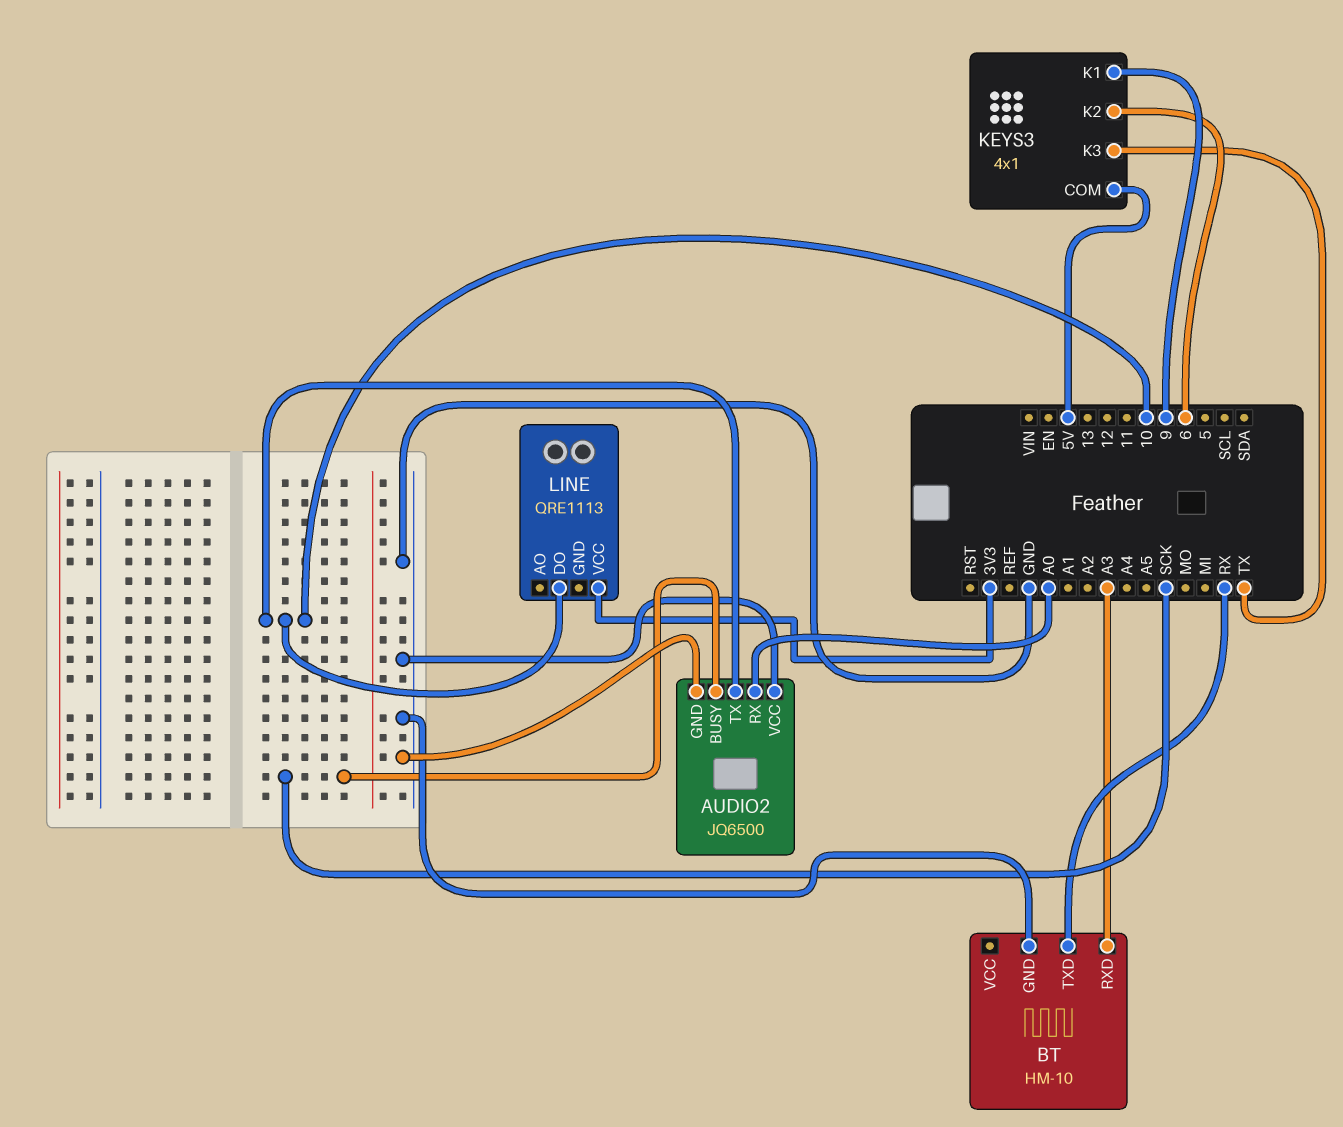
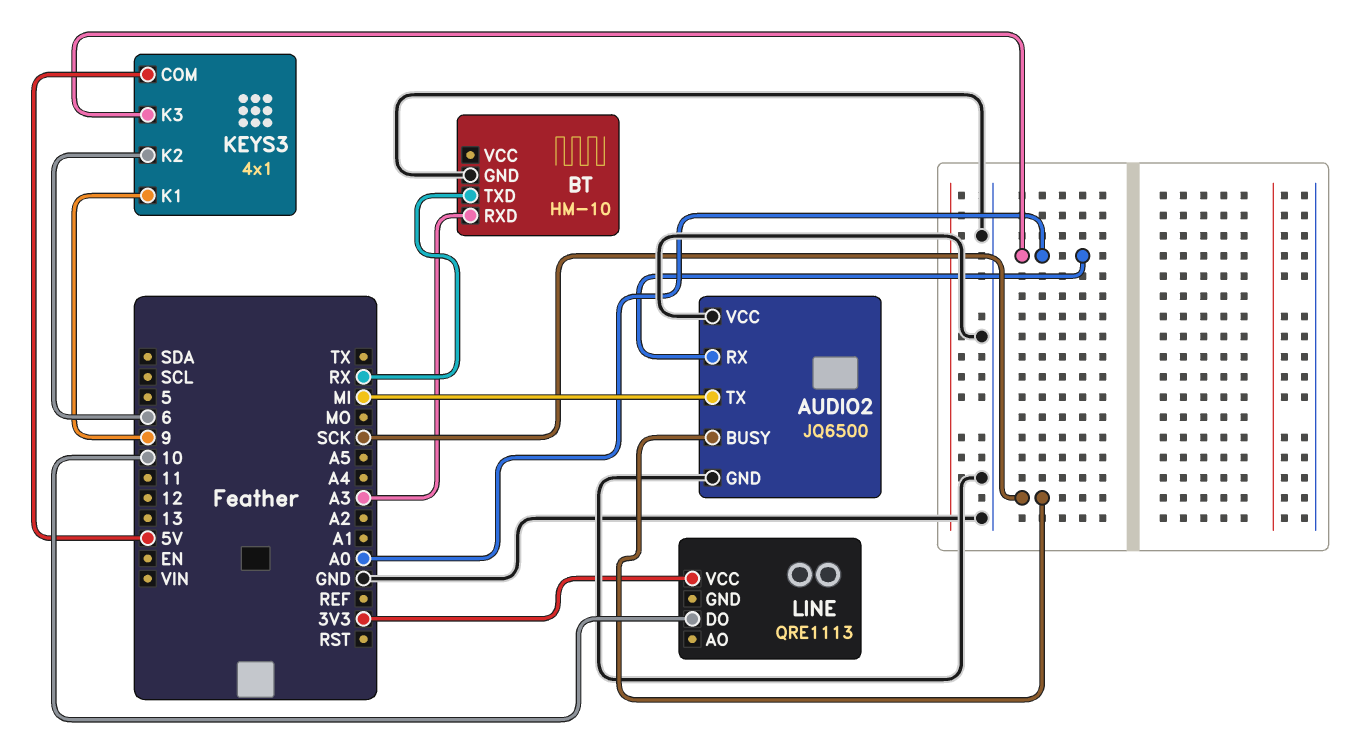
AUDIO2 pin TX: 10 -> MI
KEYS3 pin K3: TX -> A0

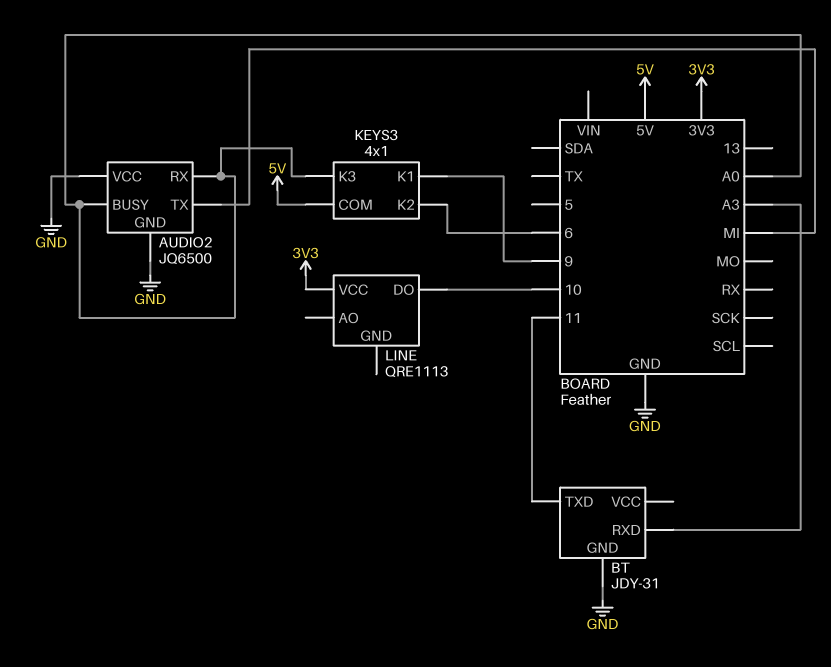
AUDIO2 pin BUSY: SCK -> A0
BT: HM-10 -> JDY-31
BT pin TXD: RX -> 11

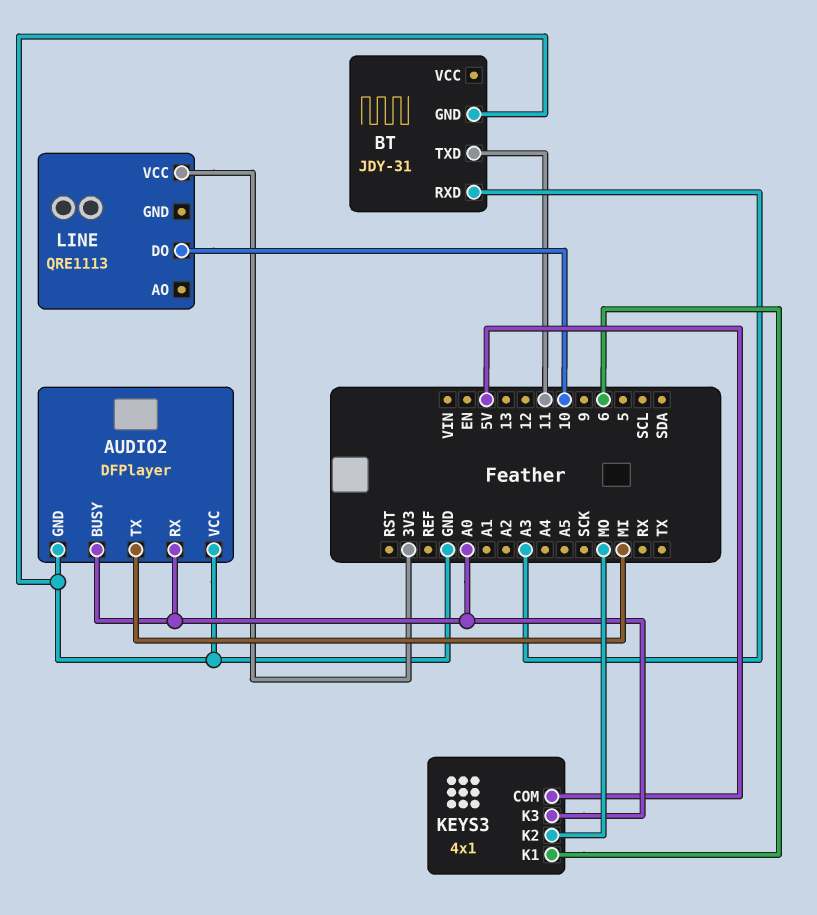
AUDIO2: JQ6500 -> DFPlayer
KEYS3 pin K1: 9 -> 6
KEYS3 pin K2: 6 -> MO

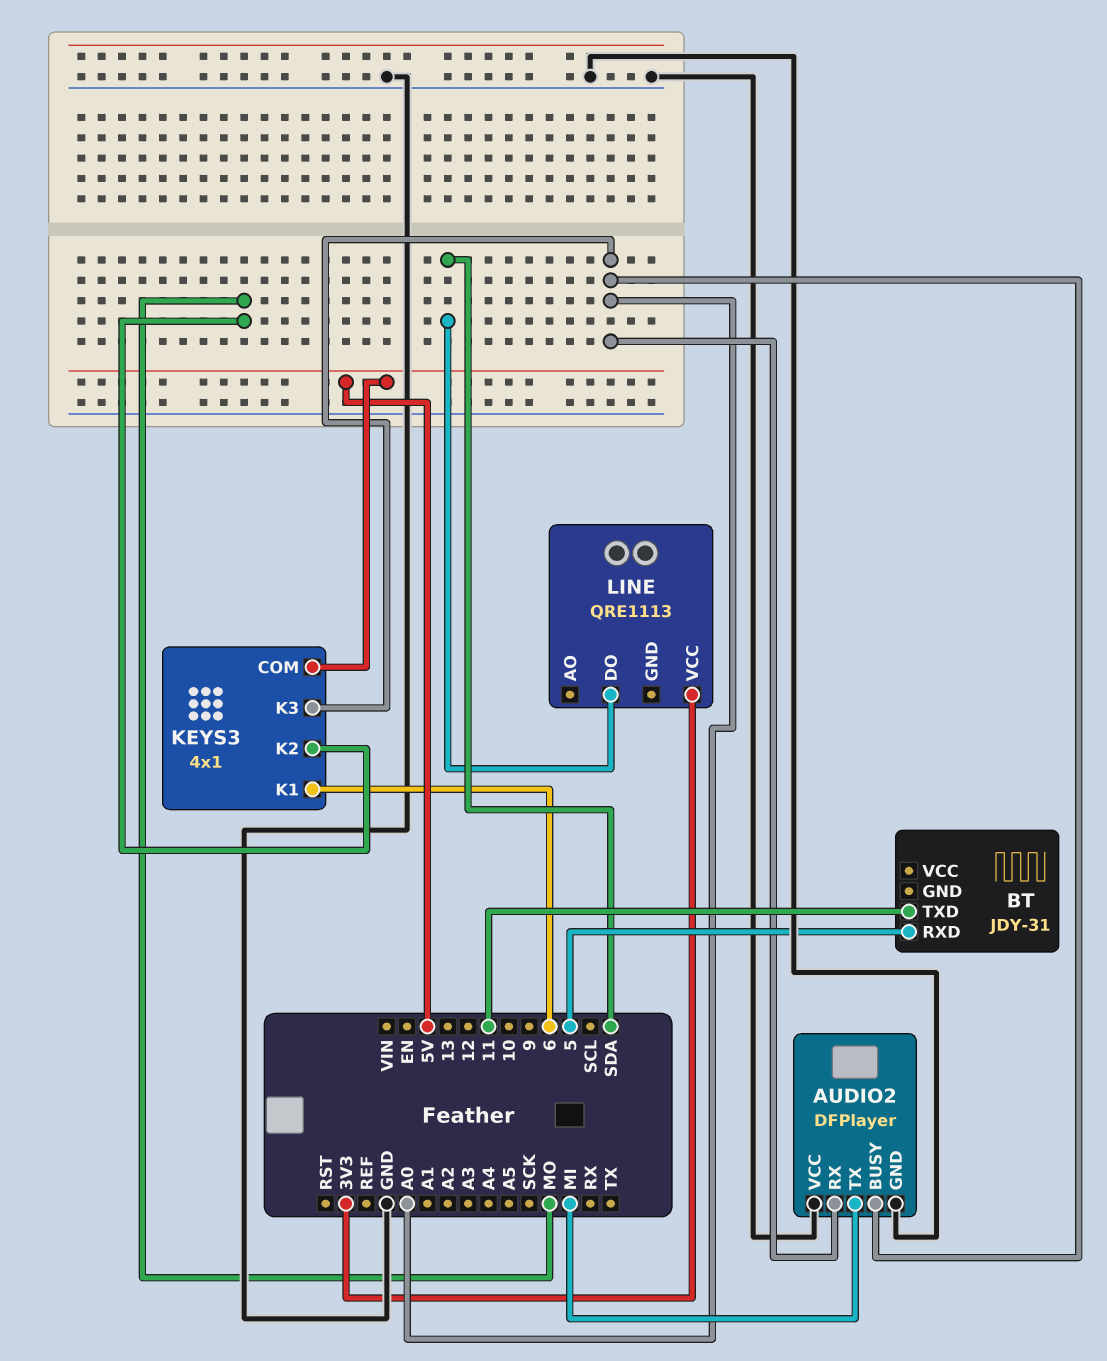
BT pin GND: GND -> none
BT pin RXD: A3 -> 5
LINE pin DO: 10 -> SDA

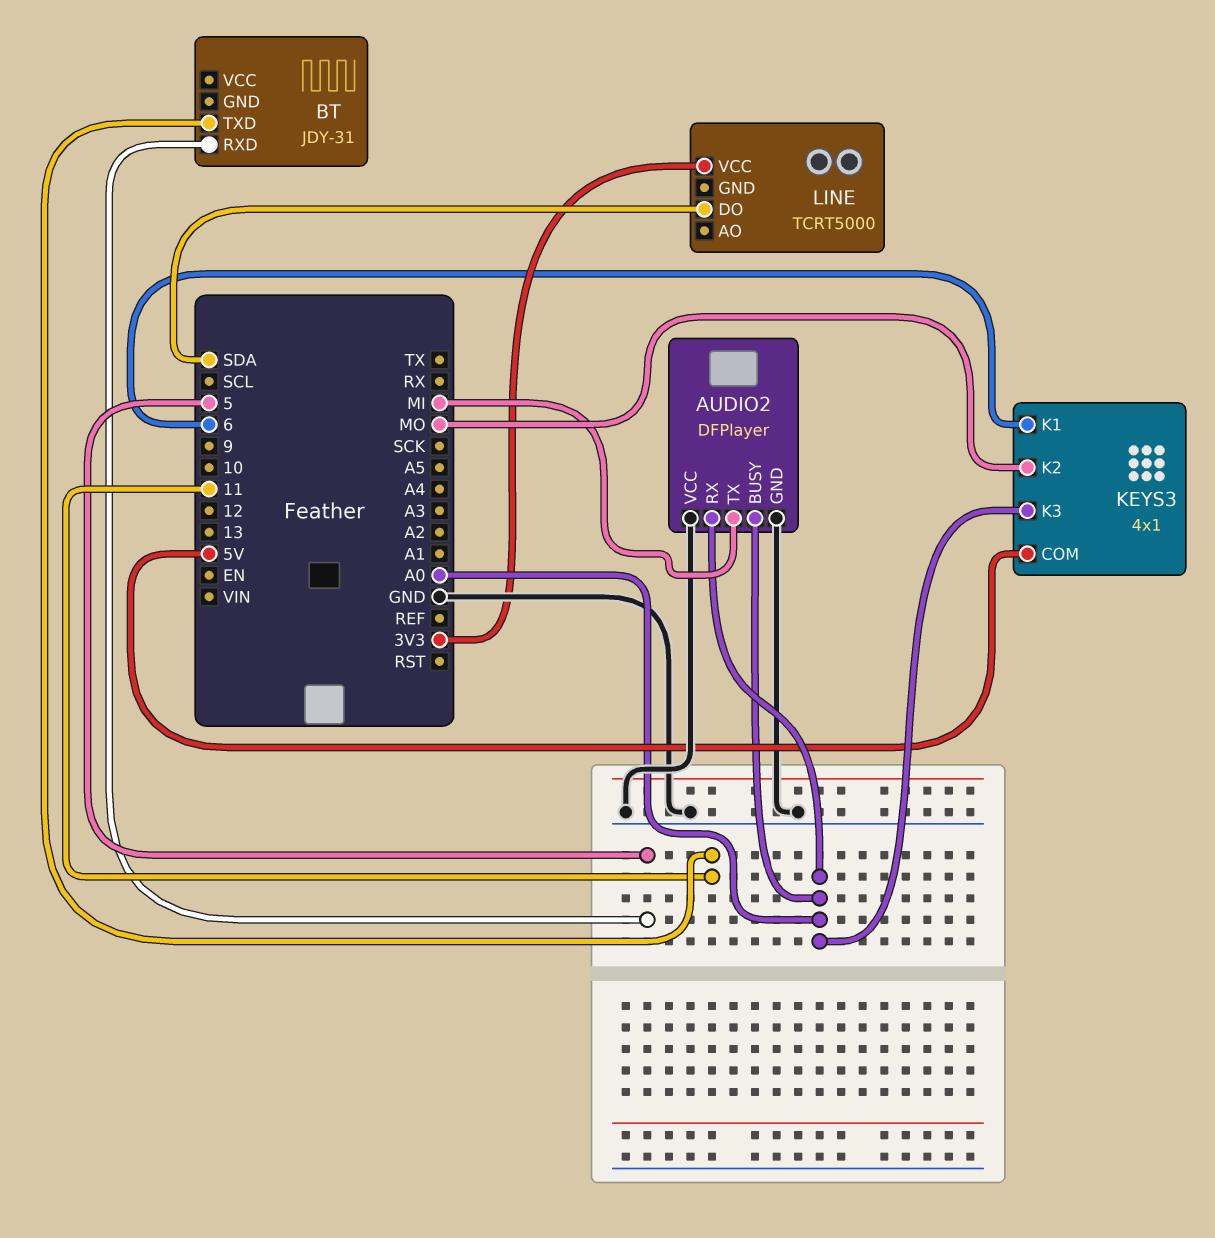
LINE: QRE1113 -> TCRT5000

